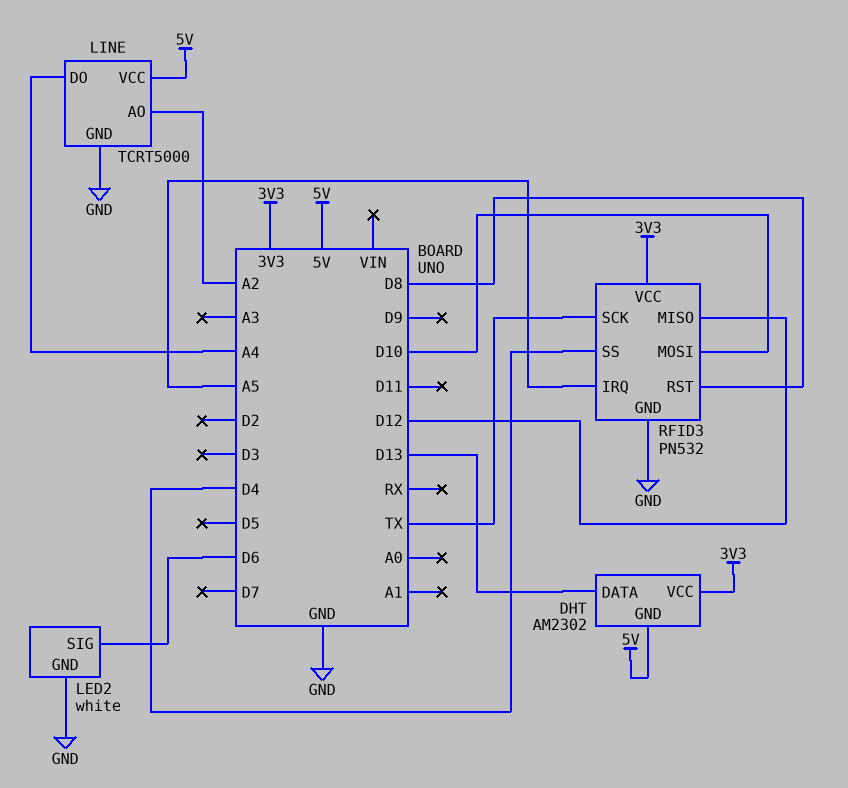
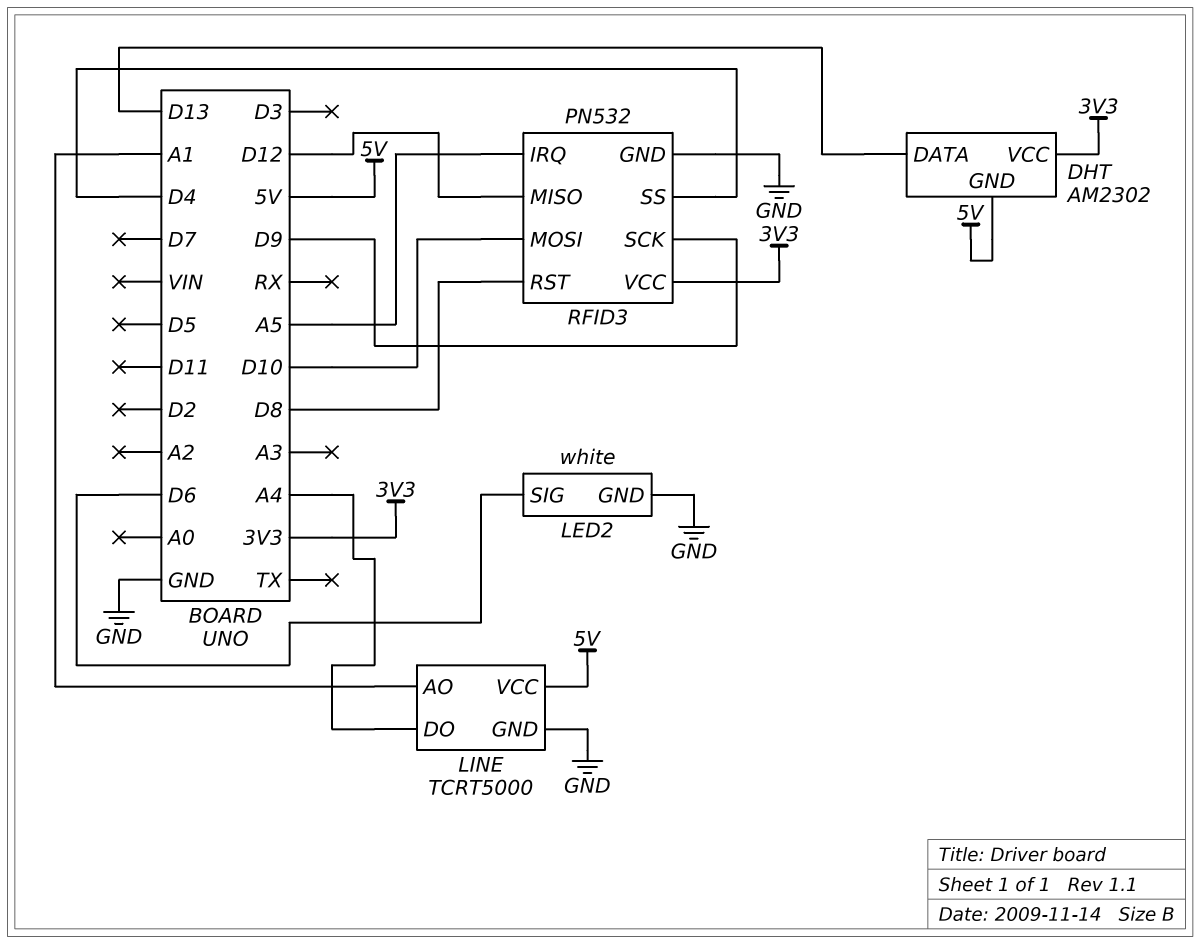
LINE pin AO: A2 -> A1
RFID3 pin SCK: TX -> D9

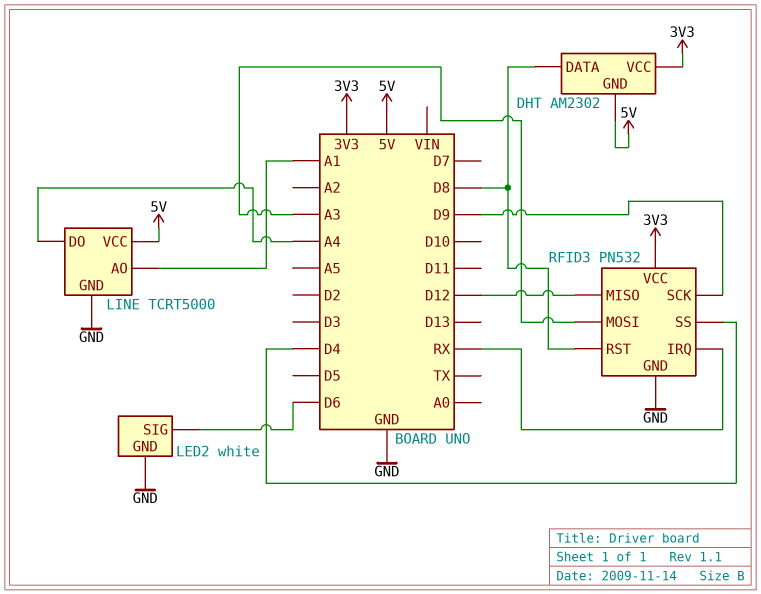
DHT pin DATA: D13 -> D8
RFID3 pin IRQ: A5 -> RX
RFID3 pin MOSI: D10 -> A3

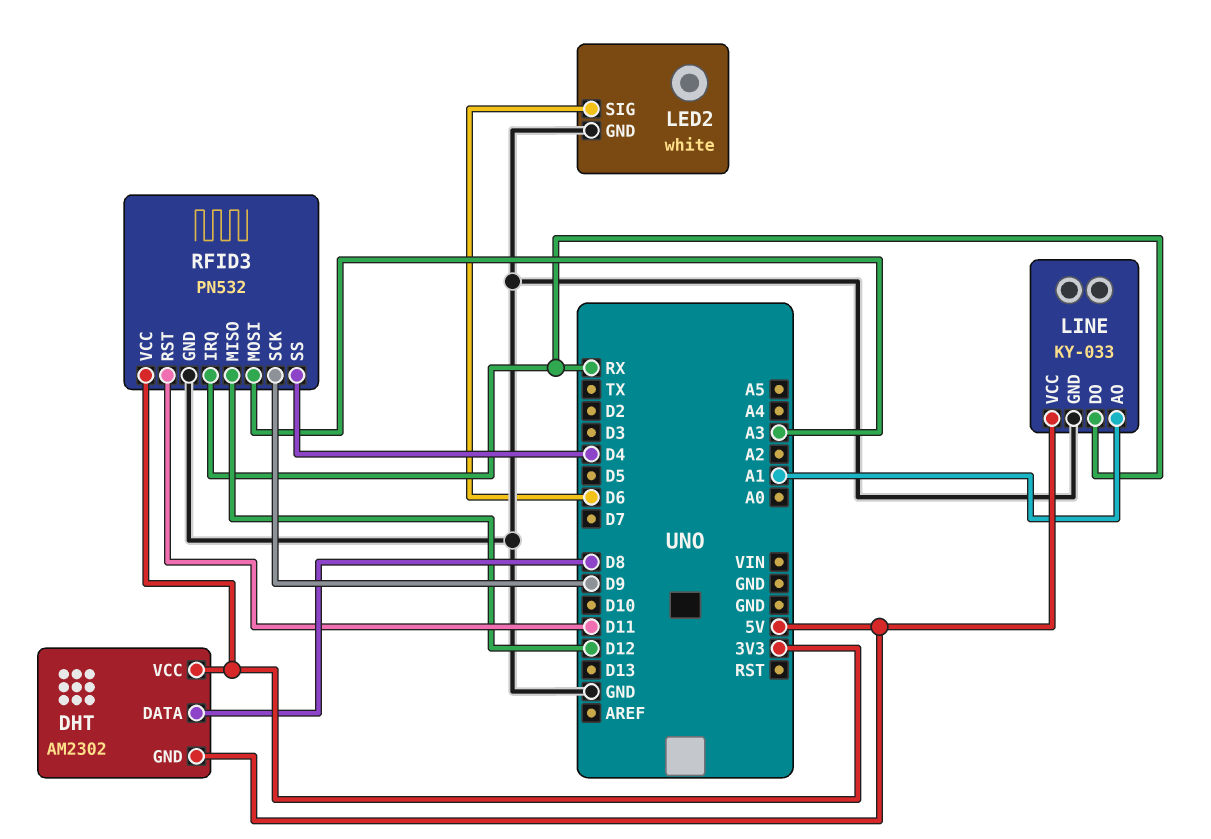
LINE: TCRT5000 -> KY-033
LINE pin DO: A4 -> RX
RFID3 pin RST: D8 -> D11

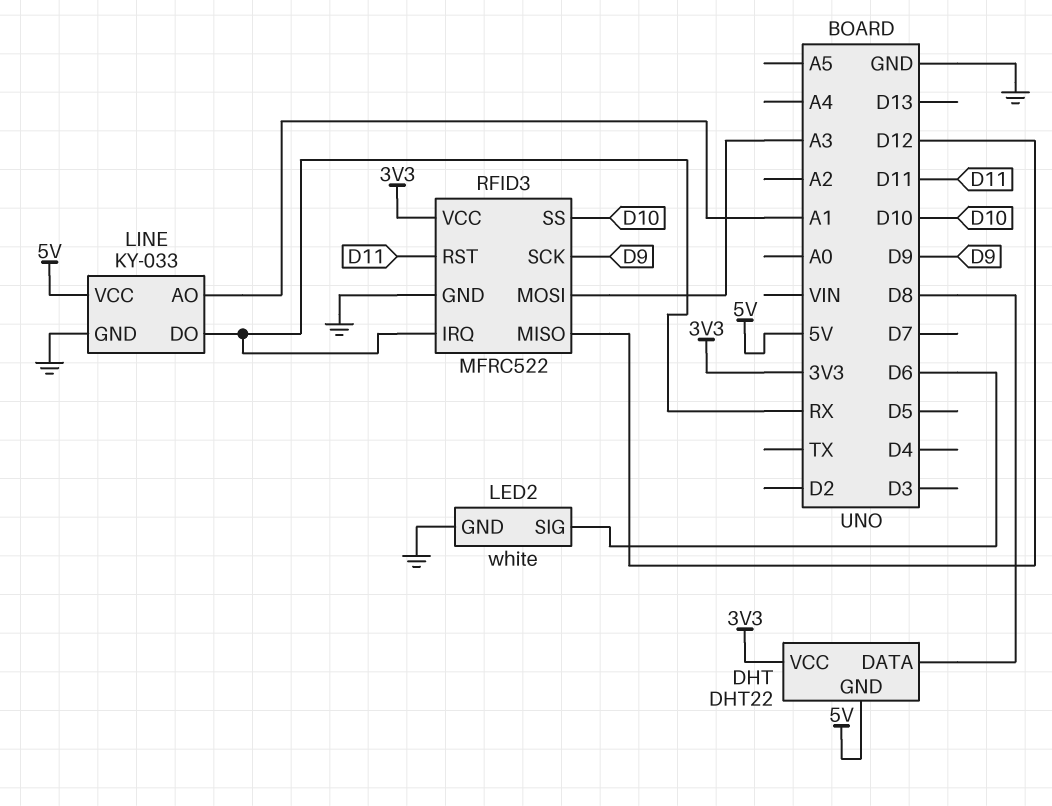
DHT: AM2302 -> DHT22
RFID3: PN532 -> MFRC522
RFID3 pin SS: D4 -> D10

